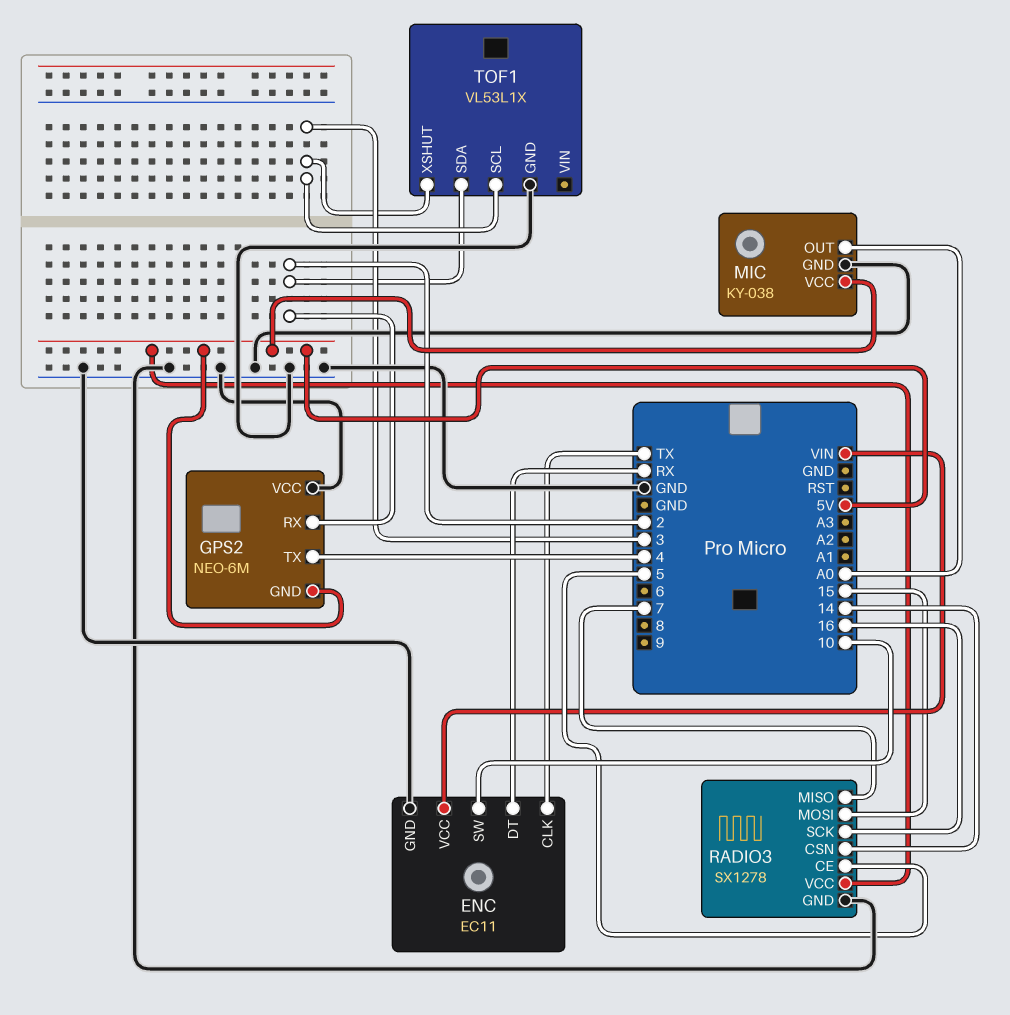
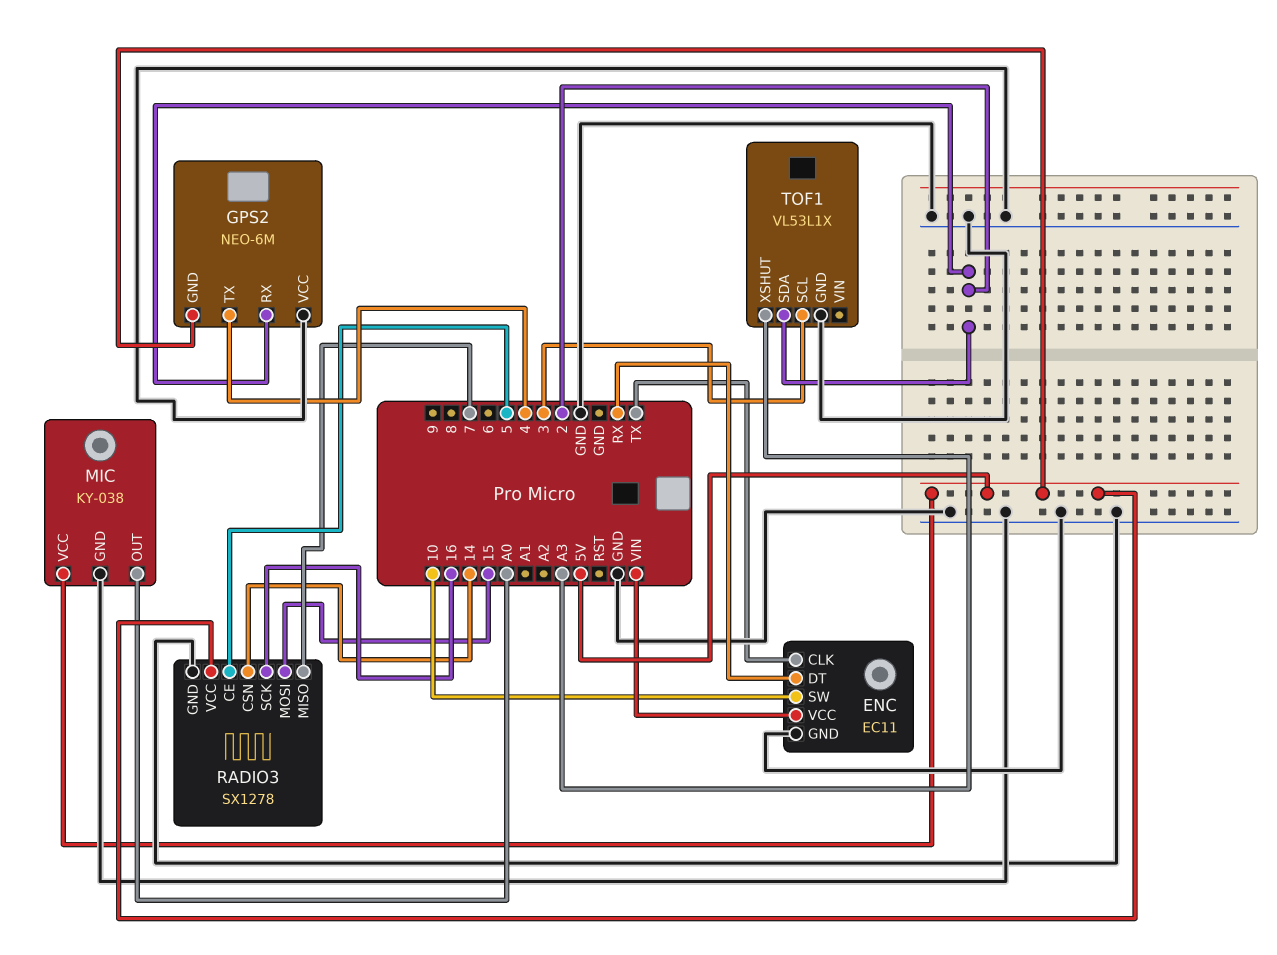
TOF1 pin XSHUT: 3 -> A3

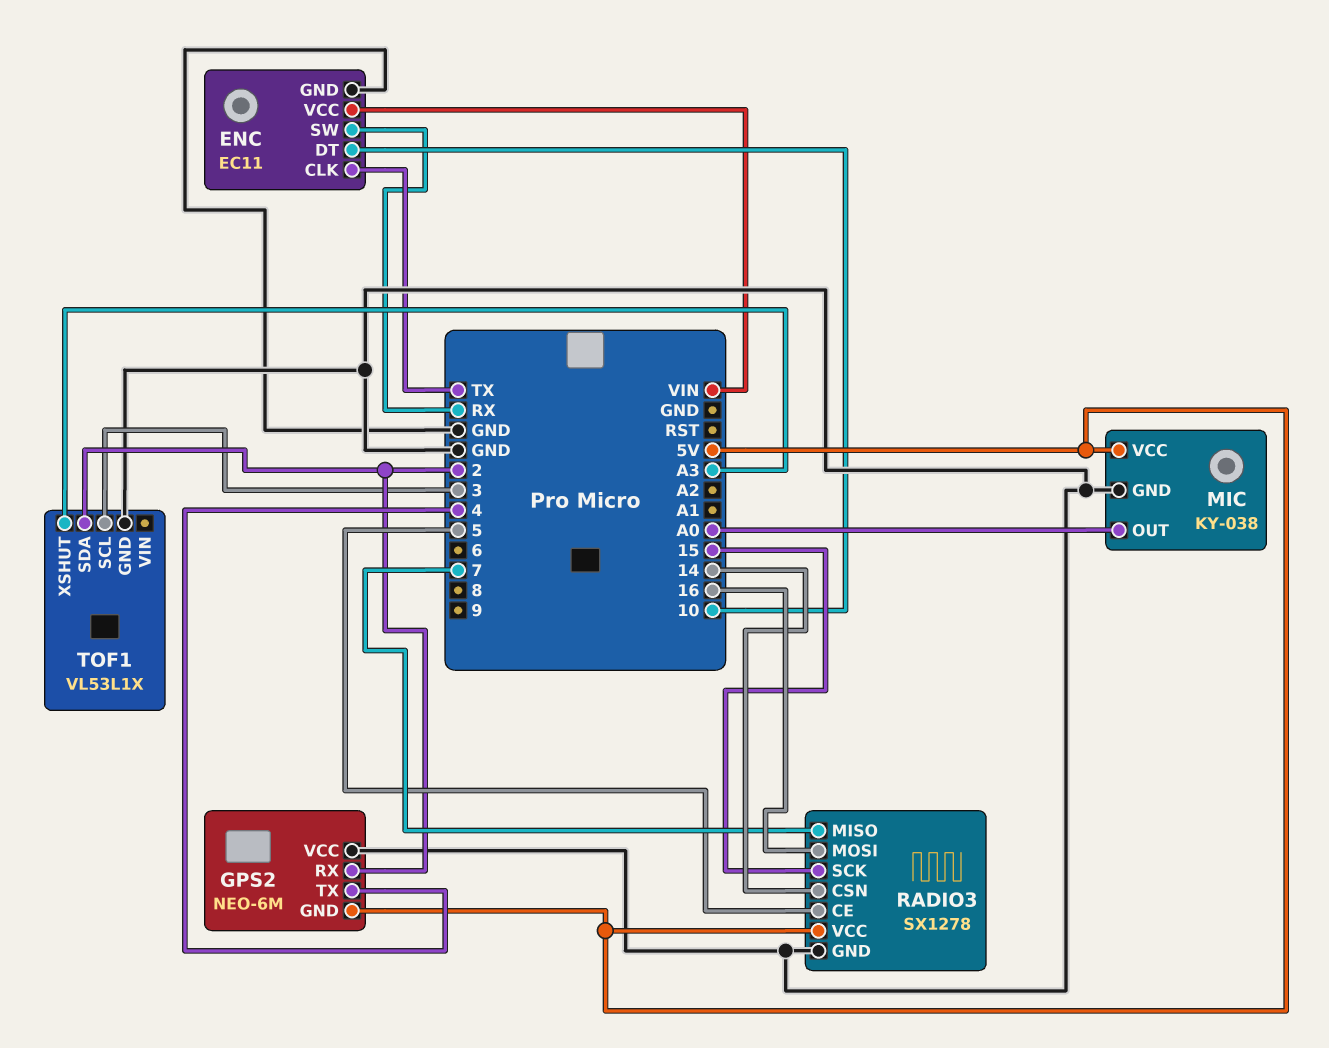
ENC pin DT: RX -> 10
ENC pin SW: 10 -> RX
RADIO3 pin MOSI: 15 -> 16
RADIO3 pin SCK: 16 -> 15

